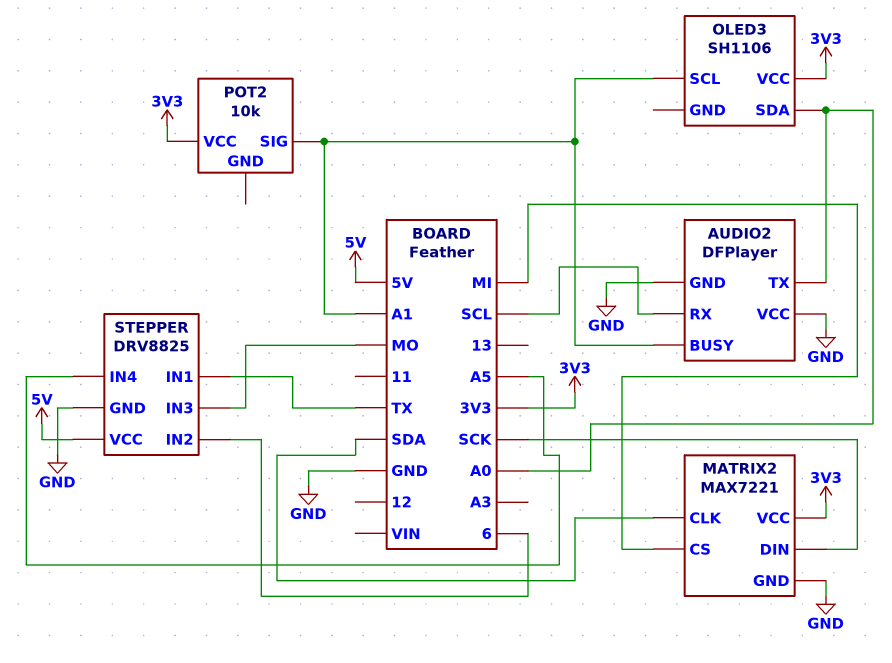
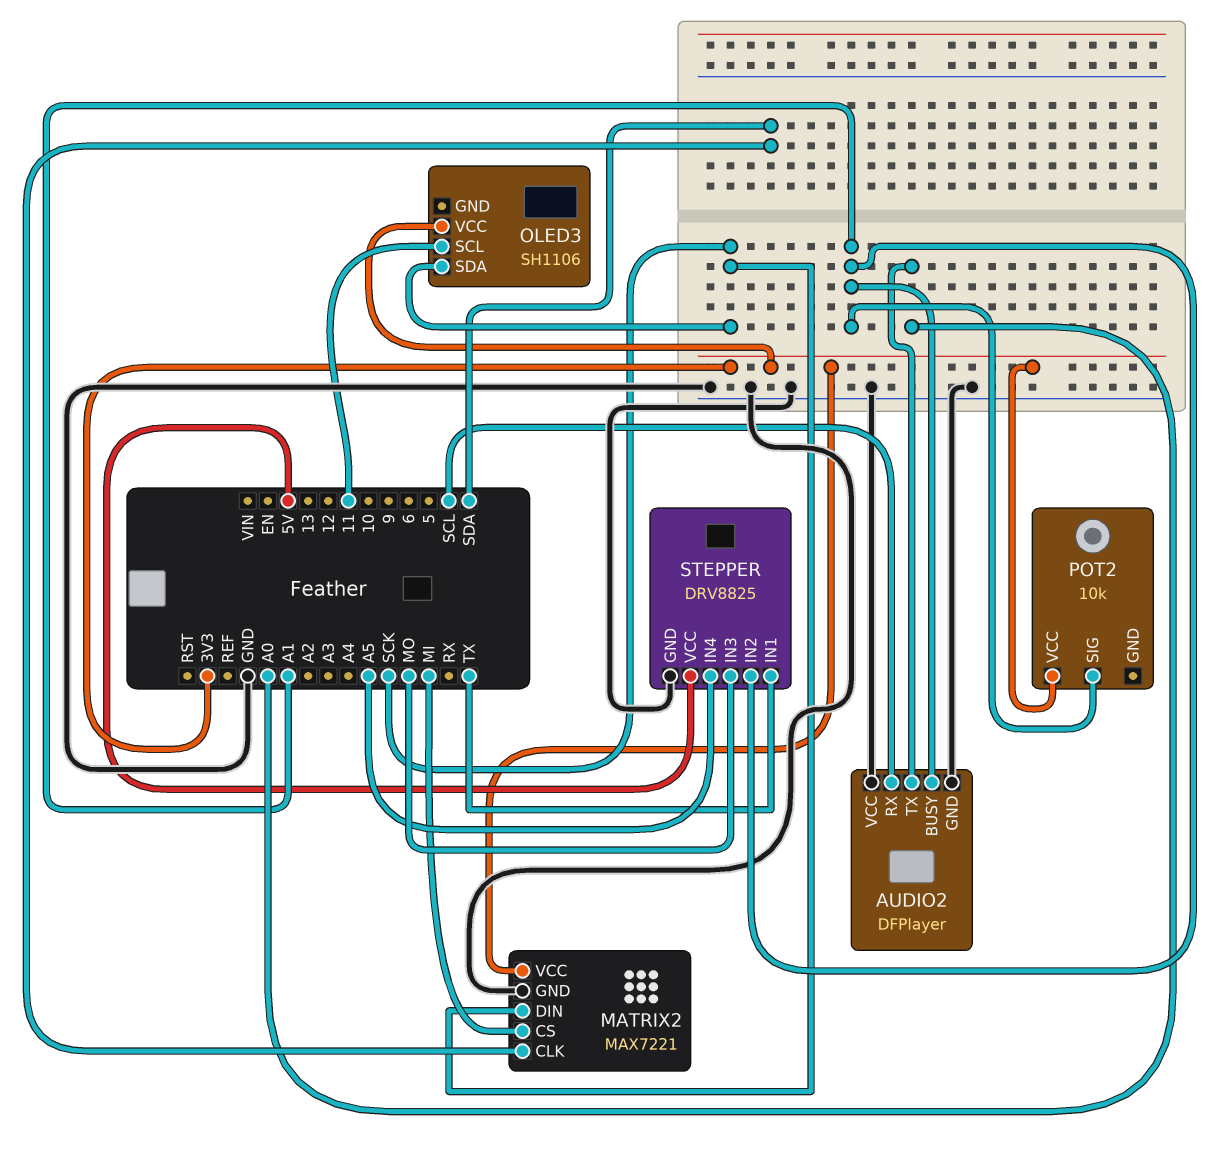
OLED3 pin SCL: A1 -> 11
OLED3 pin SDA: A0 -> SCK
STEPPER pin IN2: 6 -> A1

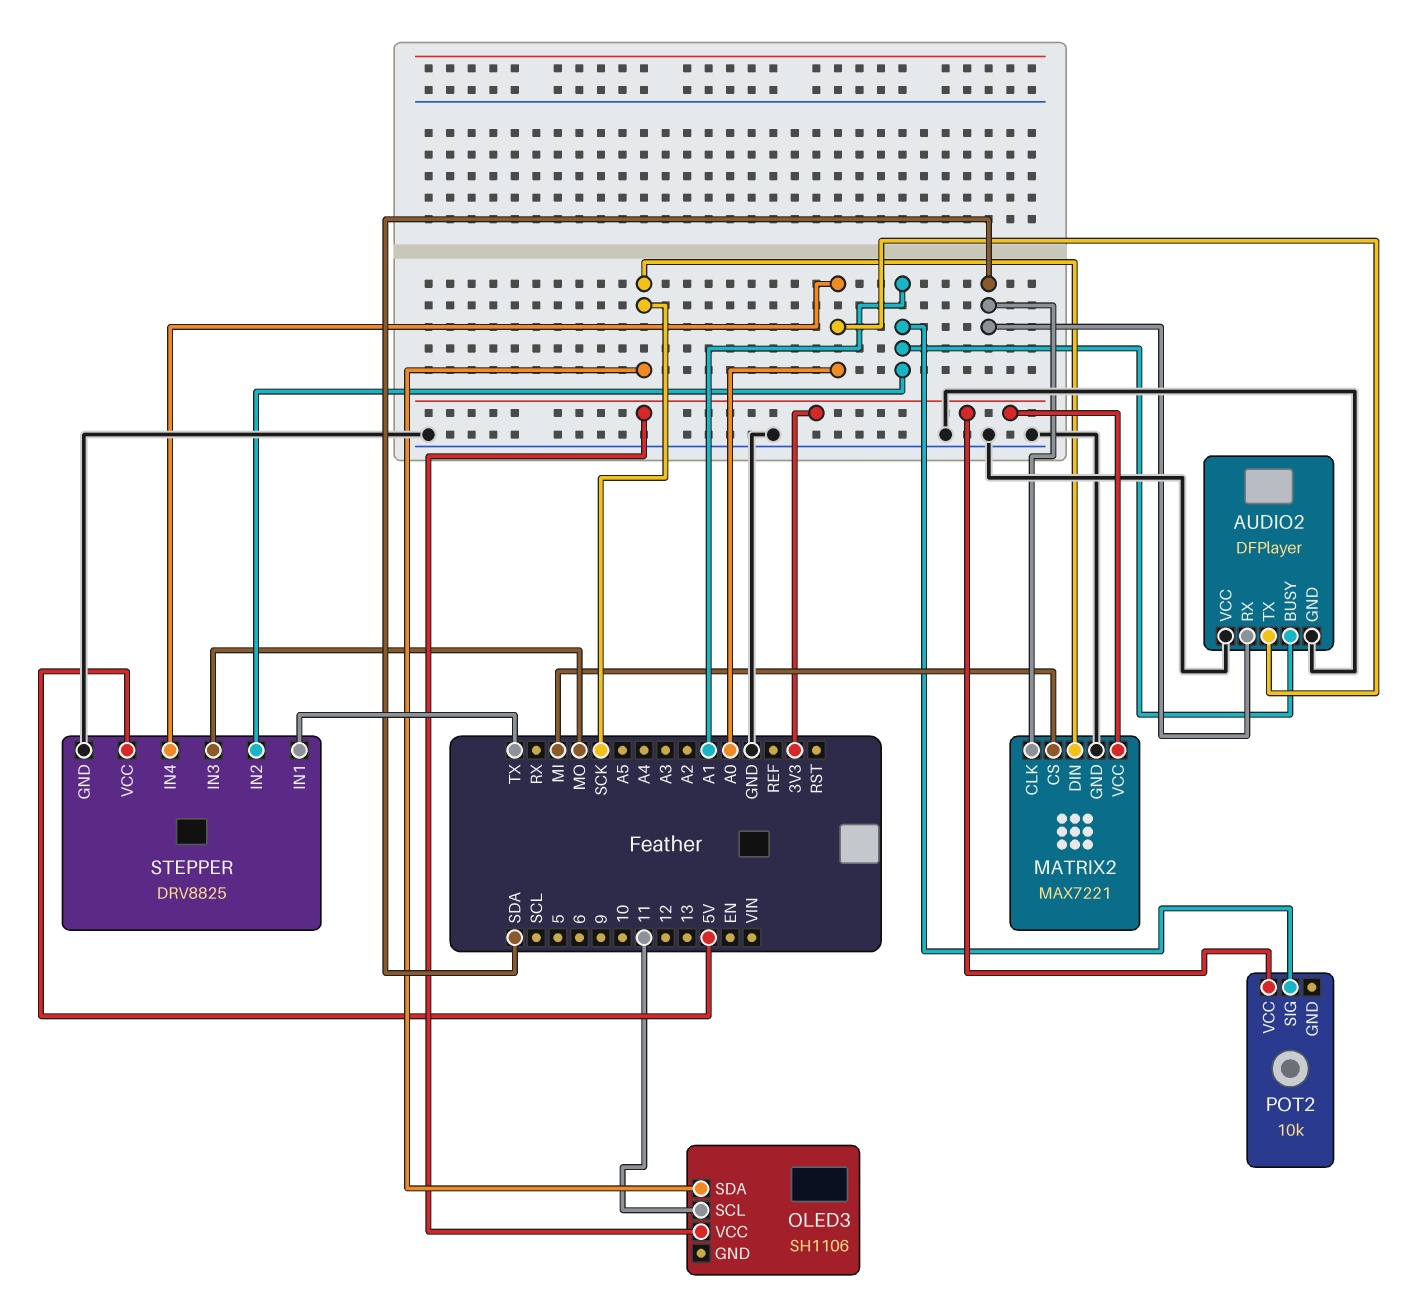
AUDIO2 pin RX: SCL -> SDA
STEPPER pin IN4: A5 -> A0

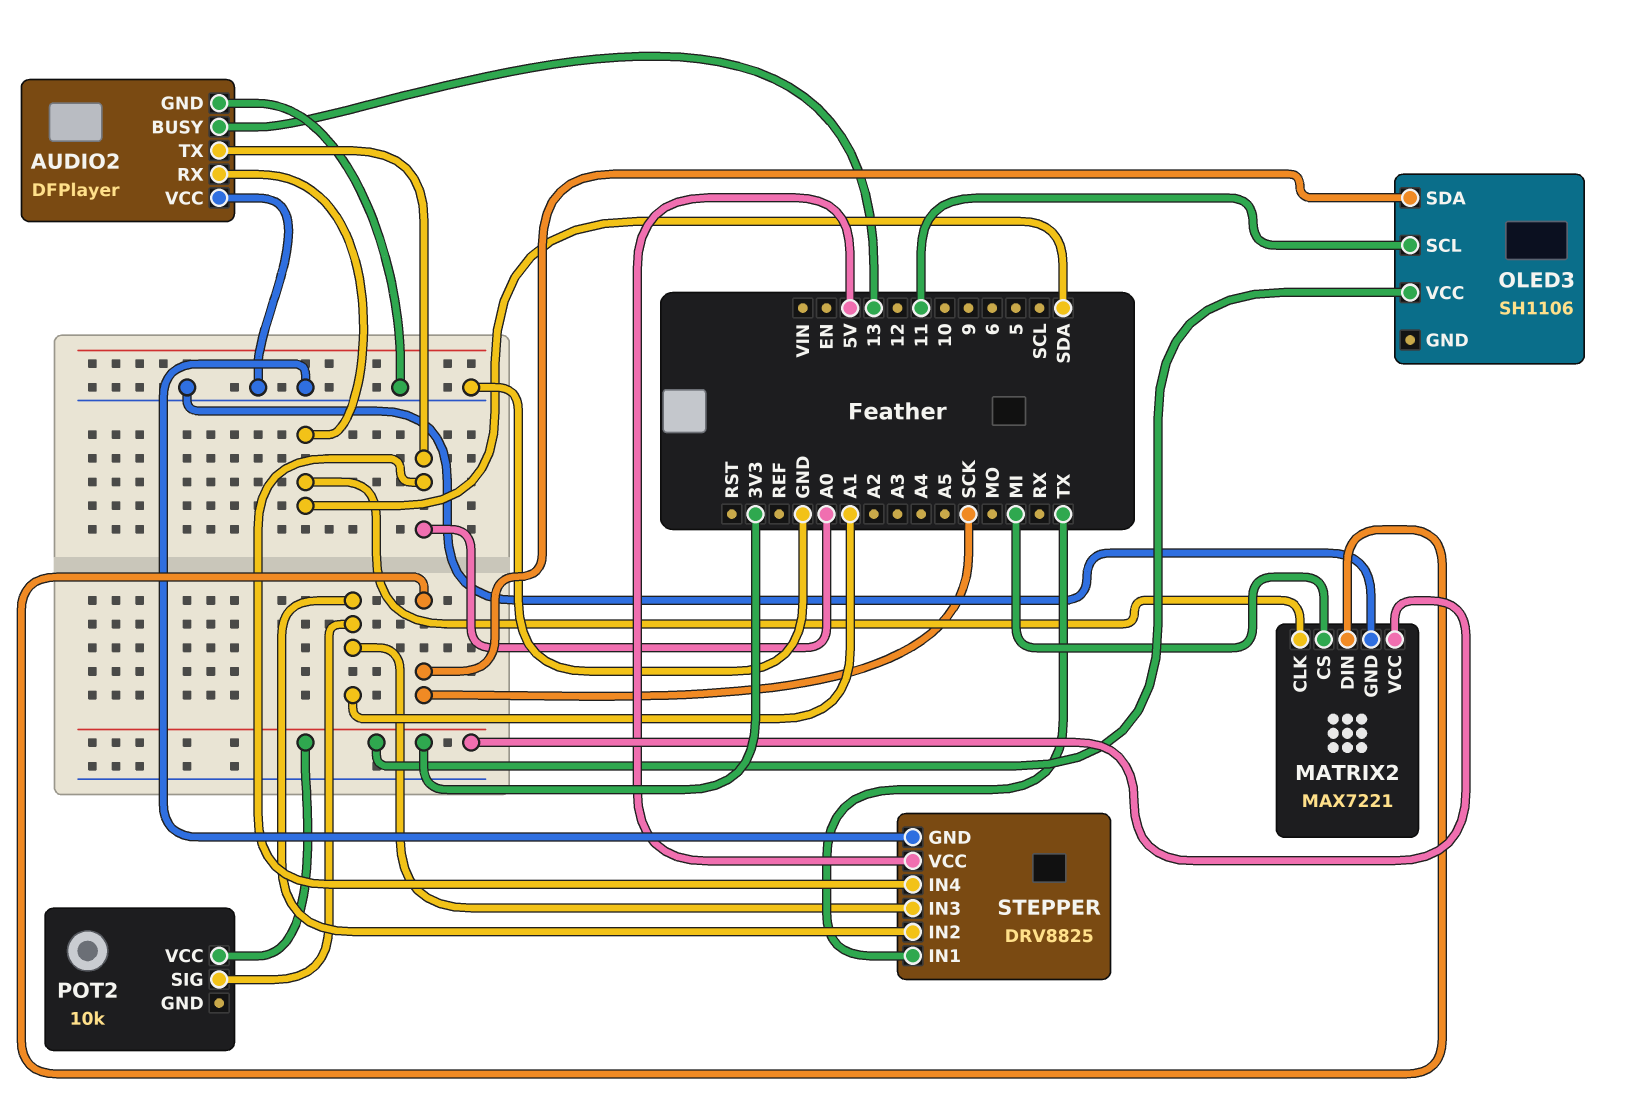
AUDIO2 pin BUSY: A1 -> 13
STEPPER pin IN3: MO -> A1

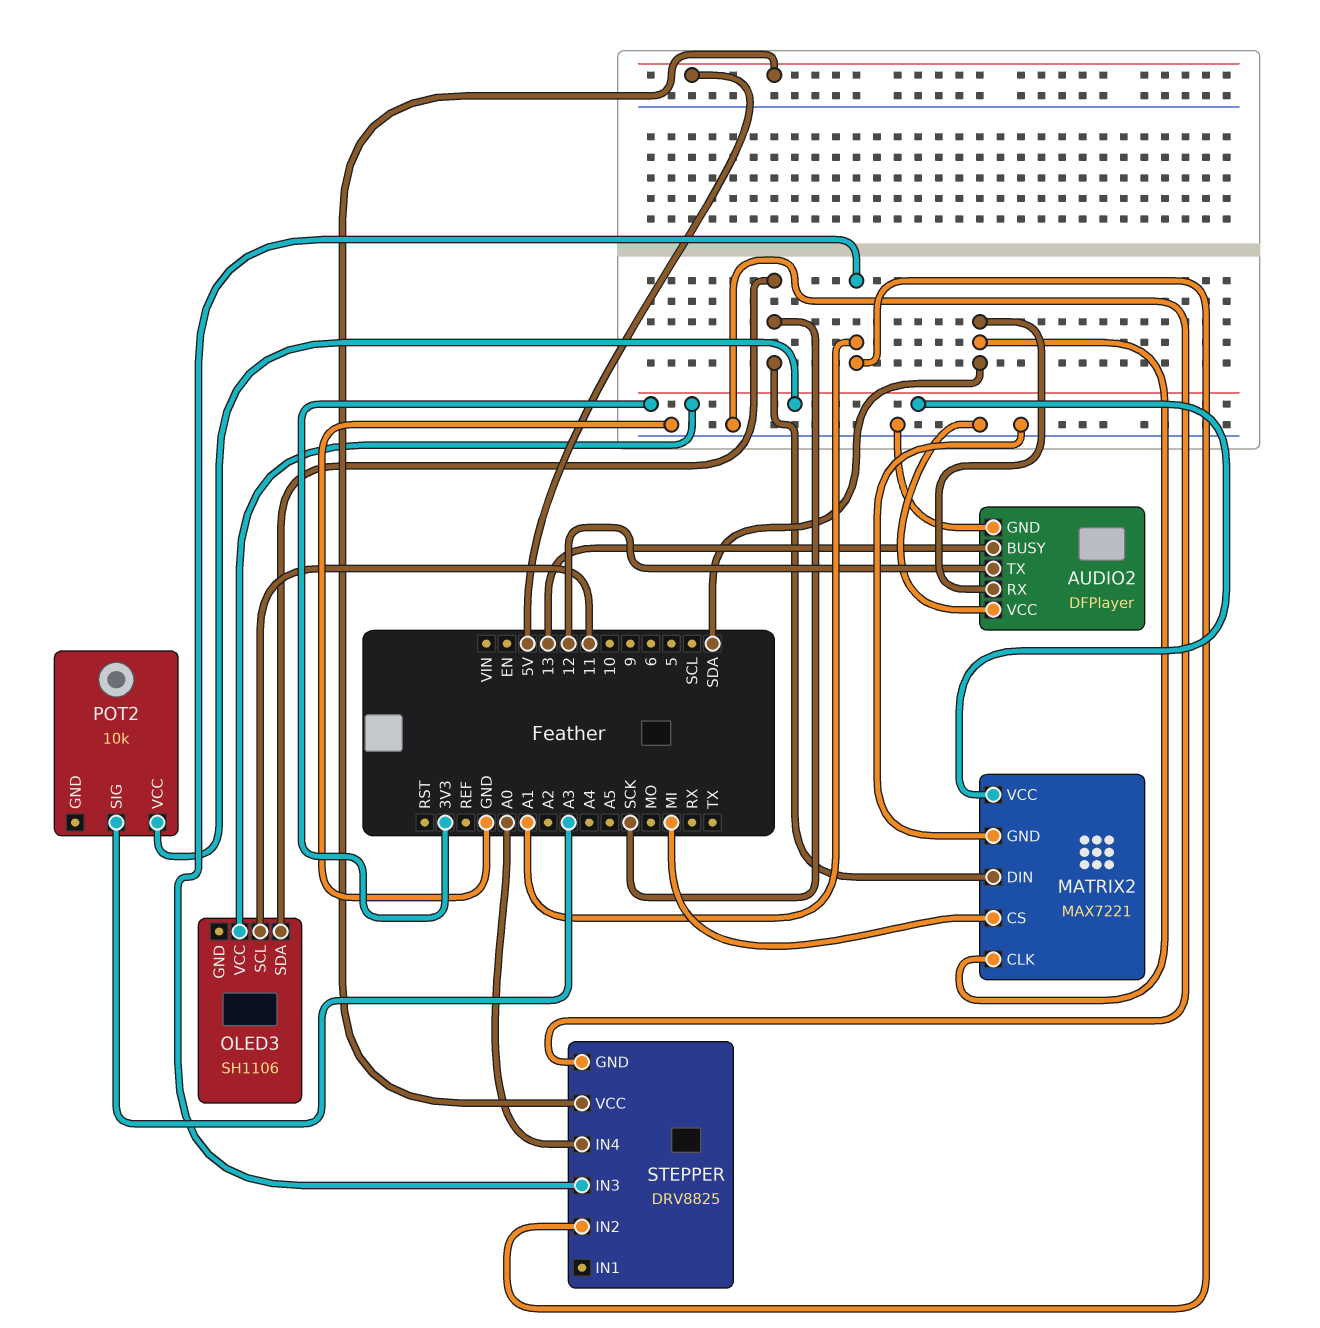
AUDIO2 pin TX: A0 -> 12
POT2 pin SIG: A1 -> A3
STEPPER pin IN1: TX -> none

